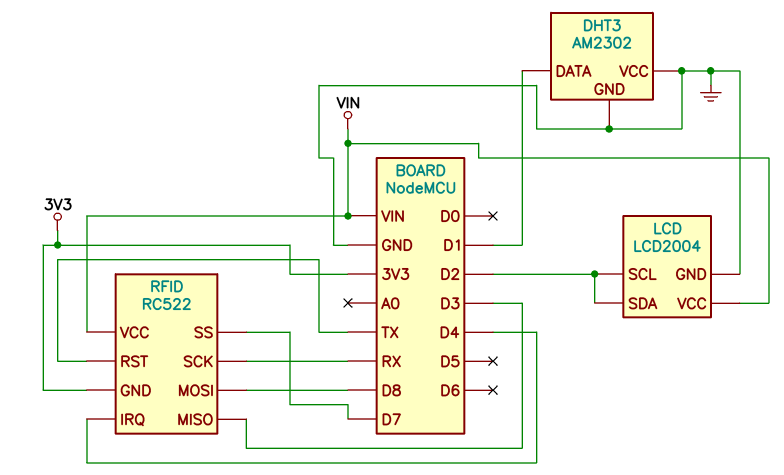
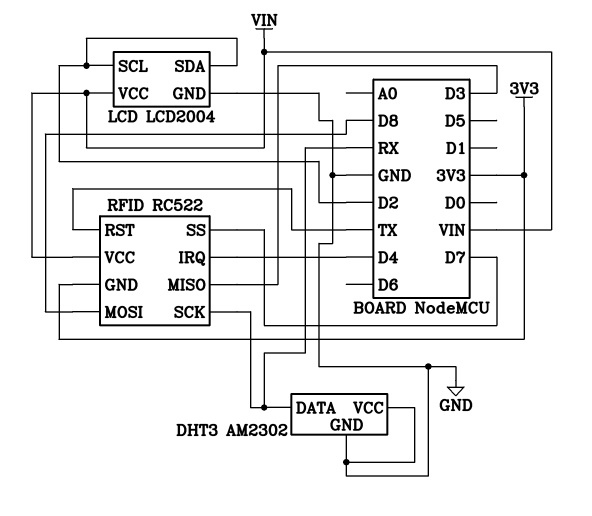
DHT3 pin DATA: D1 -> RX

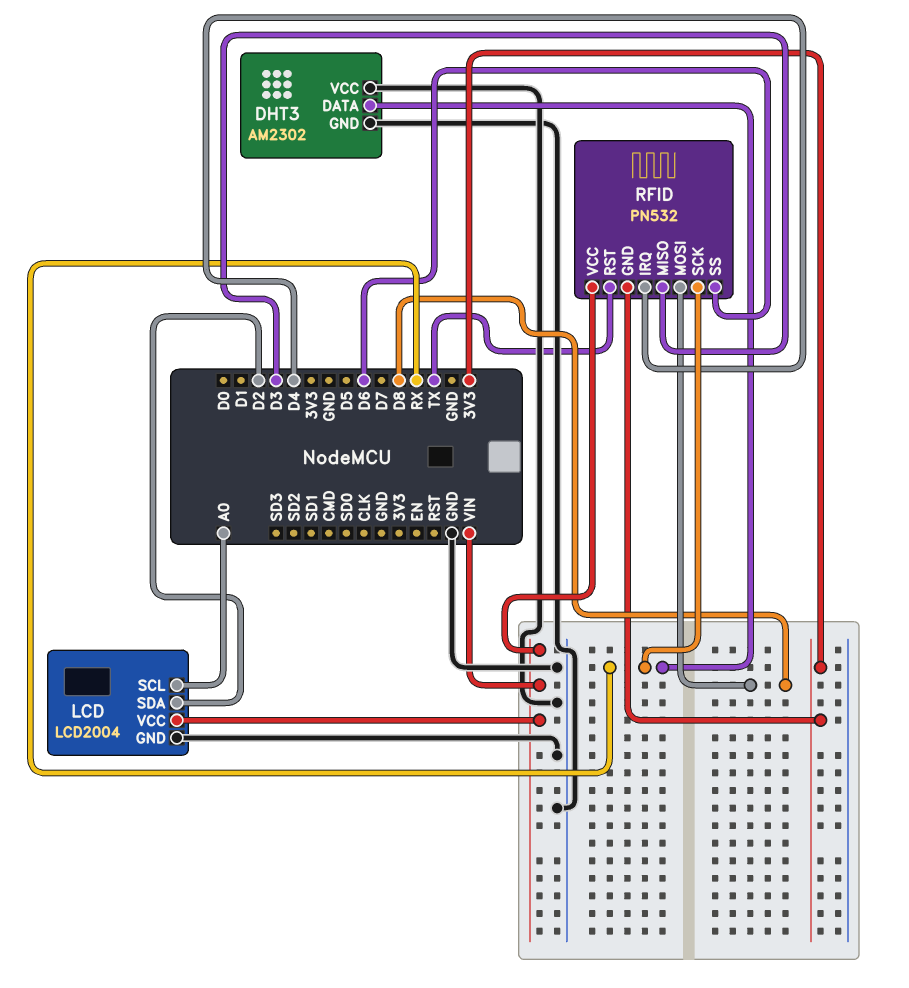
LCD pin SCL: D2 -> A0
RFID: RC522 -> PN532
RFID pin SS: D7 -> D6

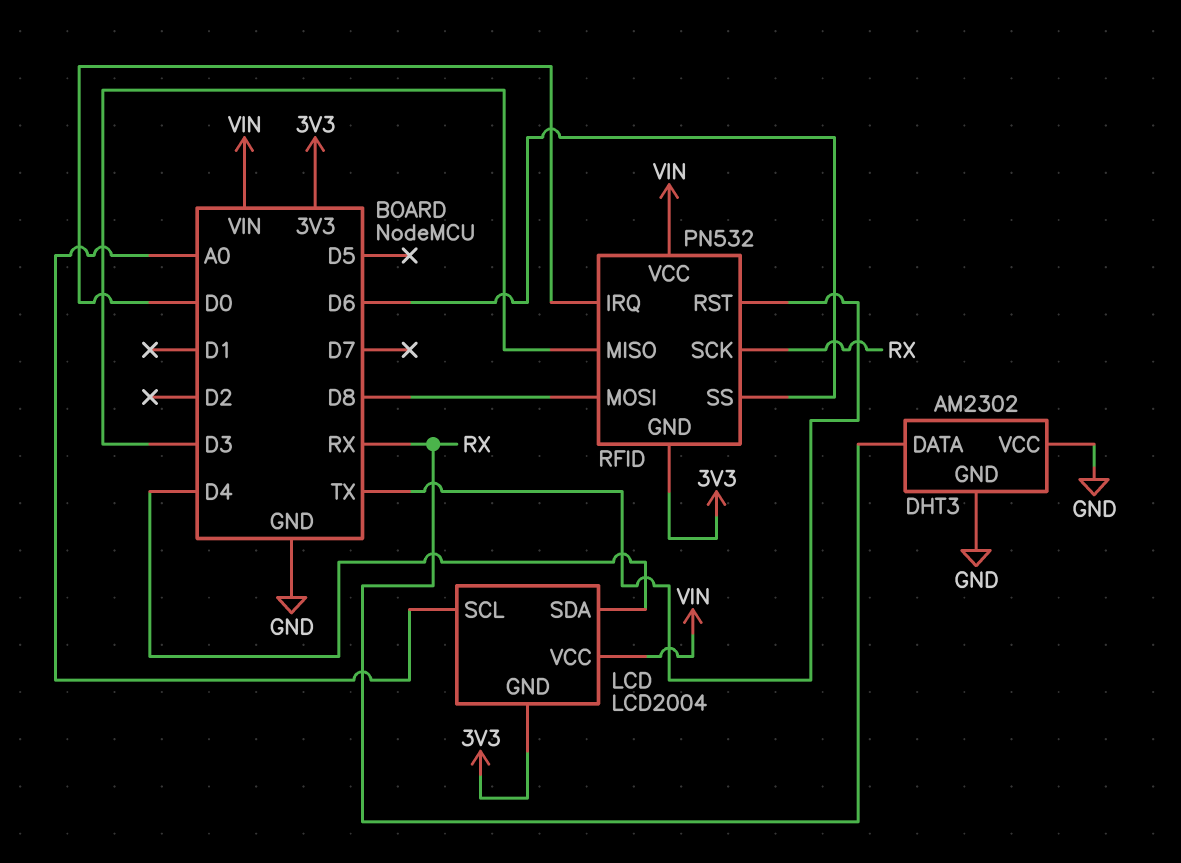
LCD pin GND: GND -> 3V3
LCD pin SDA: D2 -> D4
RFID pin IRQ: D4 -> D0

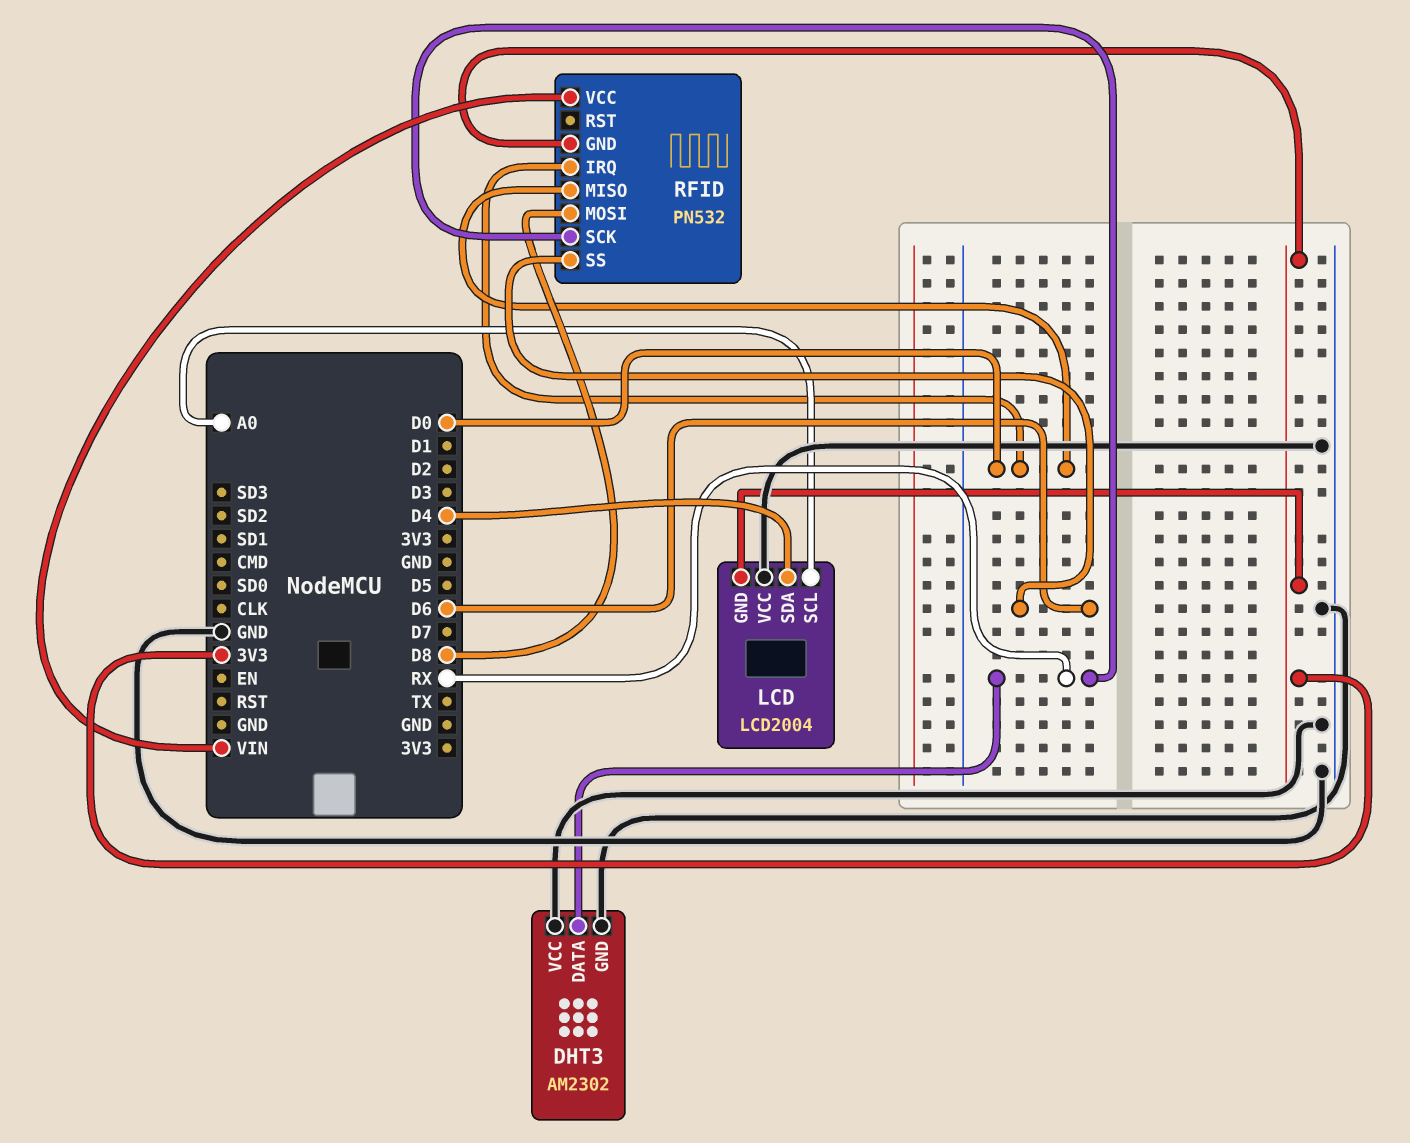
LCD pin VCC: VIN -> GND
RFID pin MISO: D3 -> D0
RFID pin RST: TX -> none

